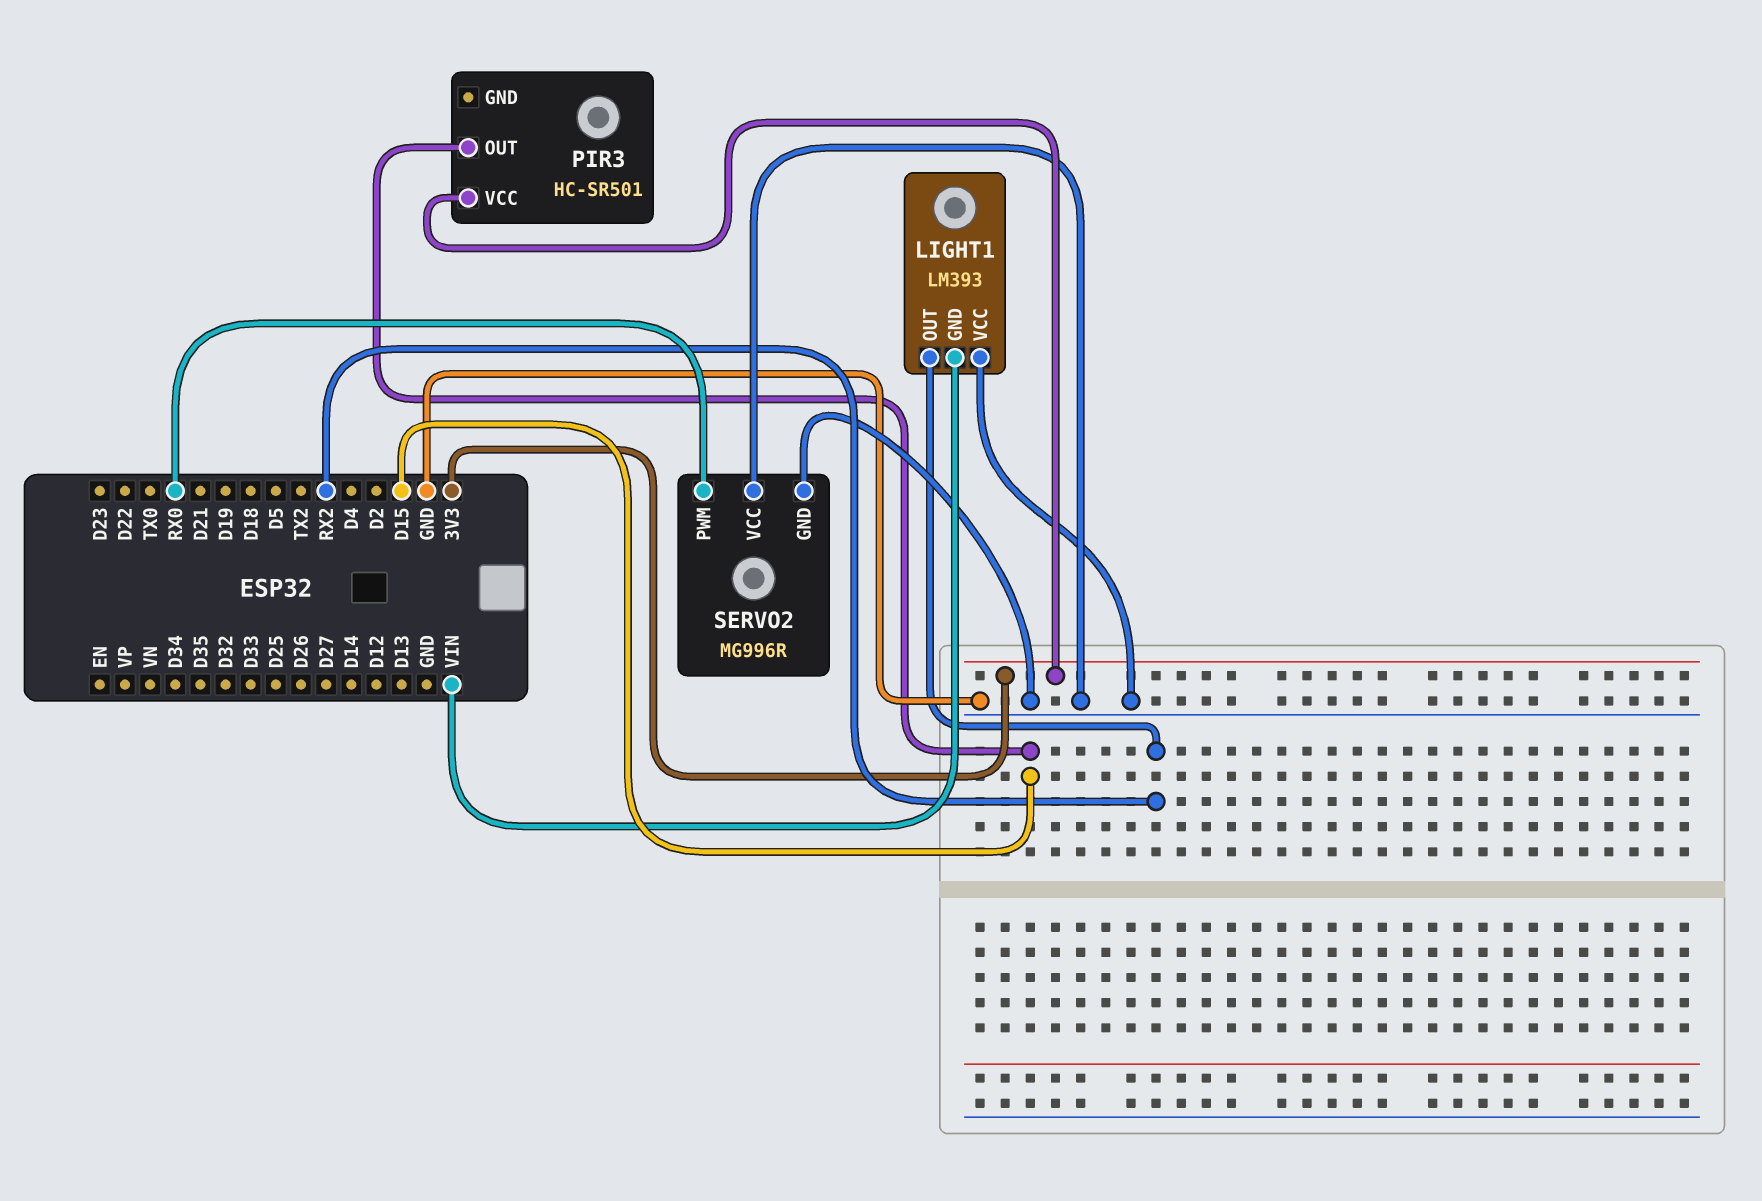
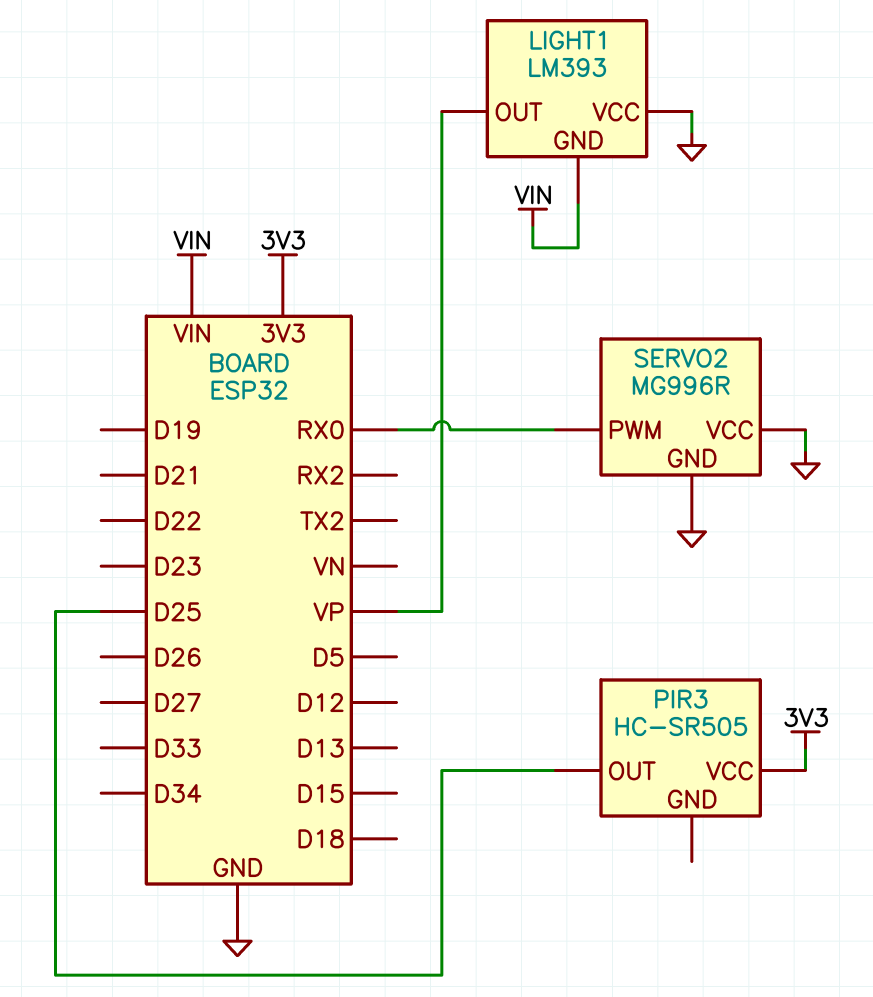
LIGHT1 pin OUT: RX2 -> VP
PIR3: HC-SR501 -> HC-SR505
PIR3 pin OUT: D15 -> D25

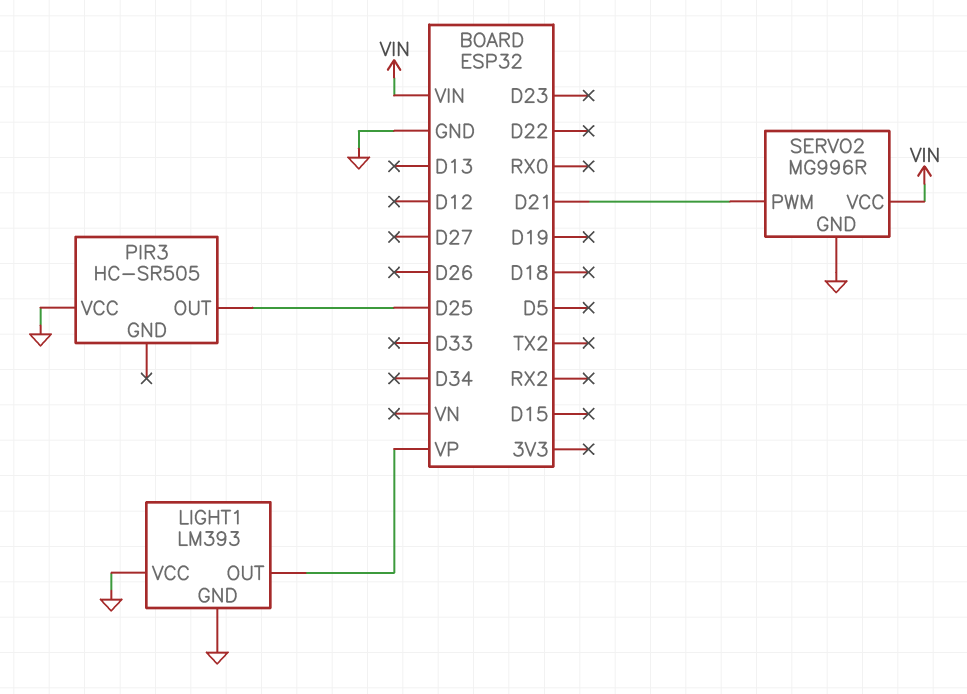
LIGHT1 pin GND: VIN -> GND
PIR3 pin VCC: 3V3 -> GND
SERVO2 pin PWM: RX0 -> D21
SERVO2 pin VCC: GND -> VIN

